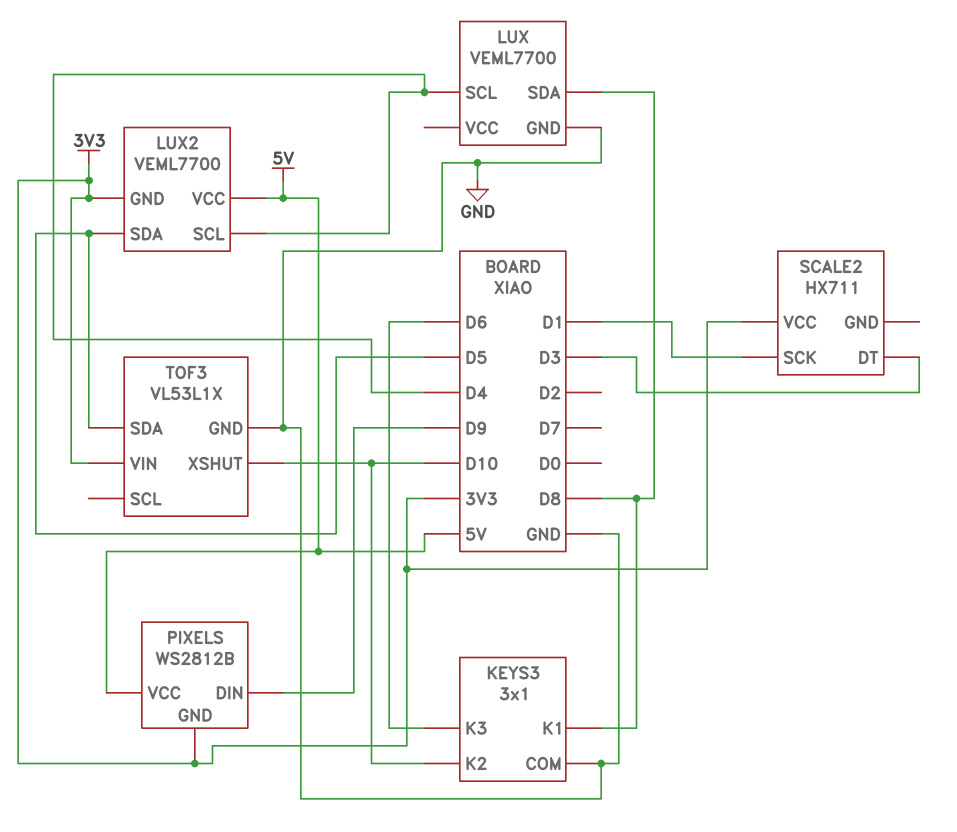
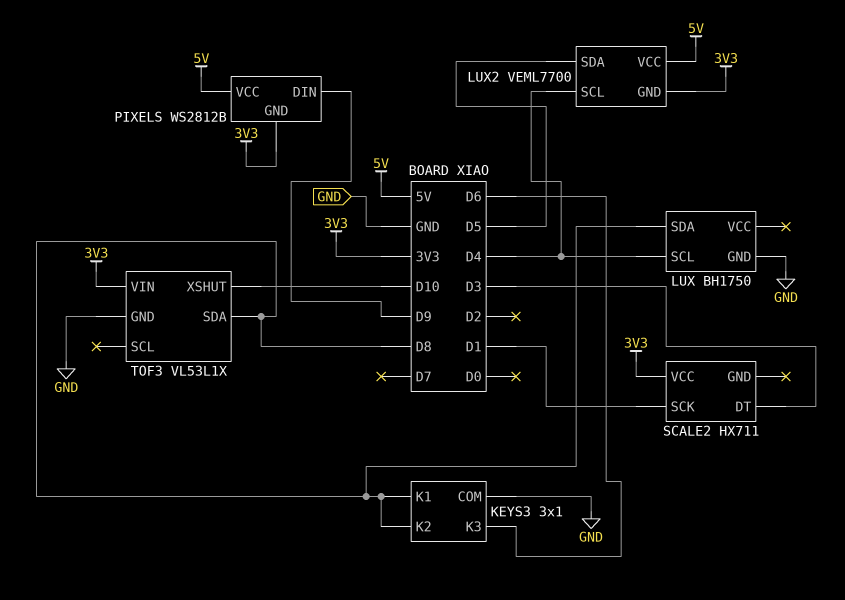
KEYS3 pin K2: D10 -> D8
LUX: VEML7700 -> BH1750
TOF3 pin SDA: D5 -> D8

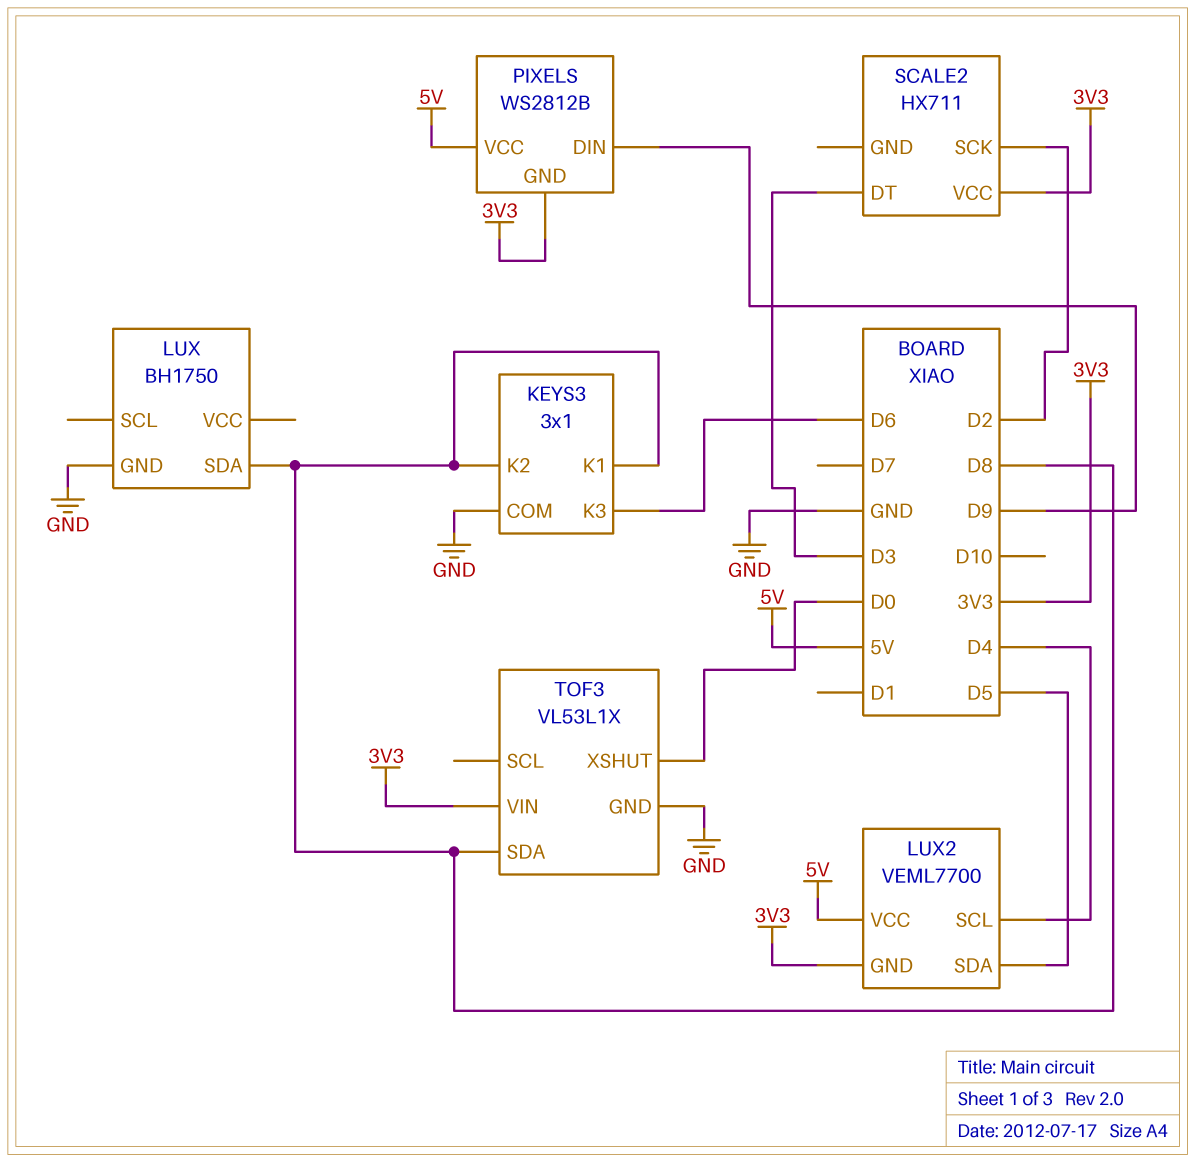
LUX pin SCL: D4 -> none
SCALE2 pin SCK: D1 -> D2
TOF3 pin XSHUT: D10 -> D0

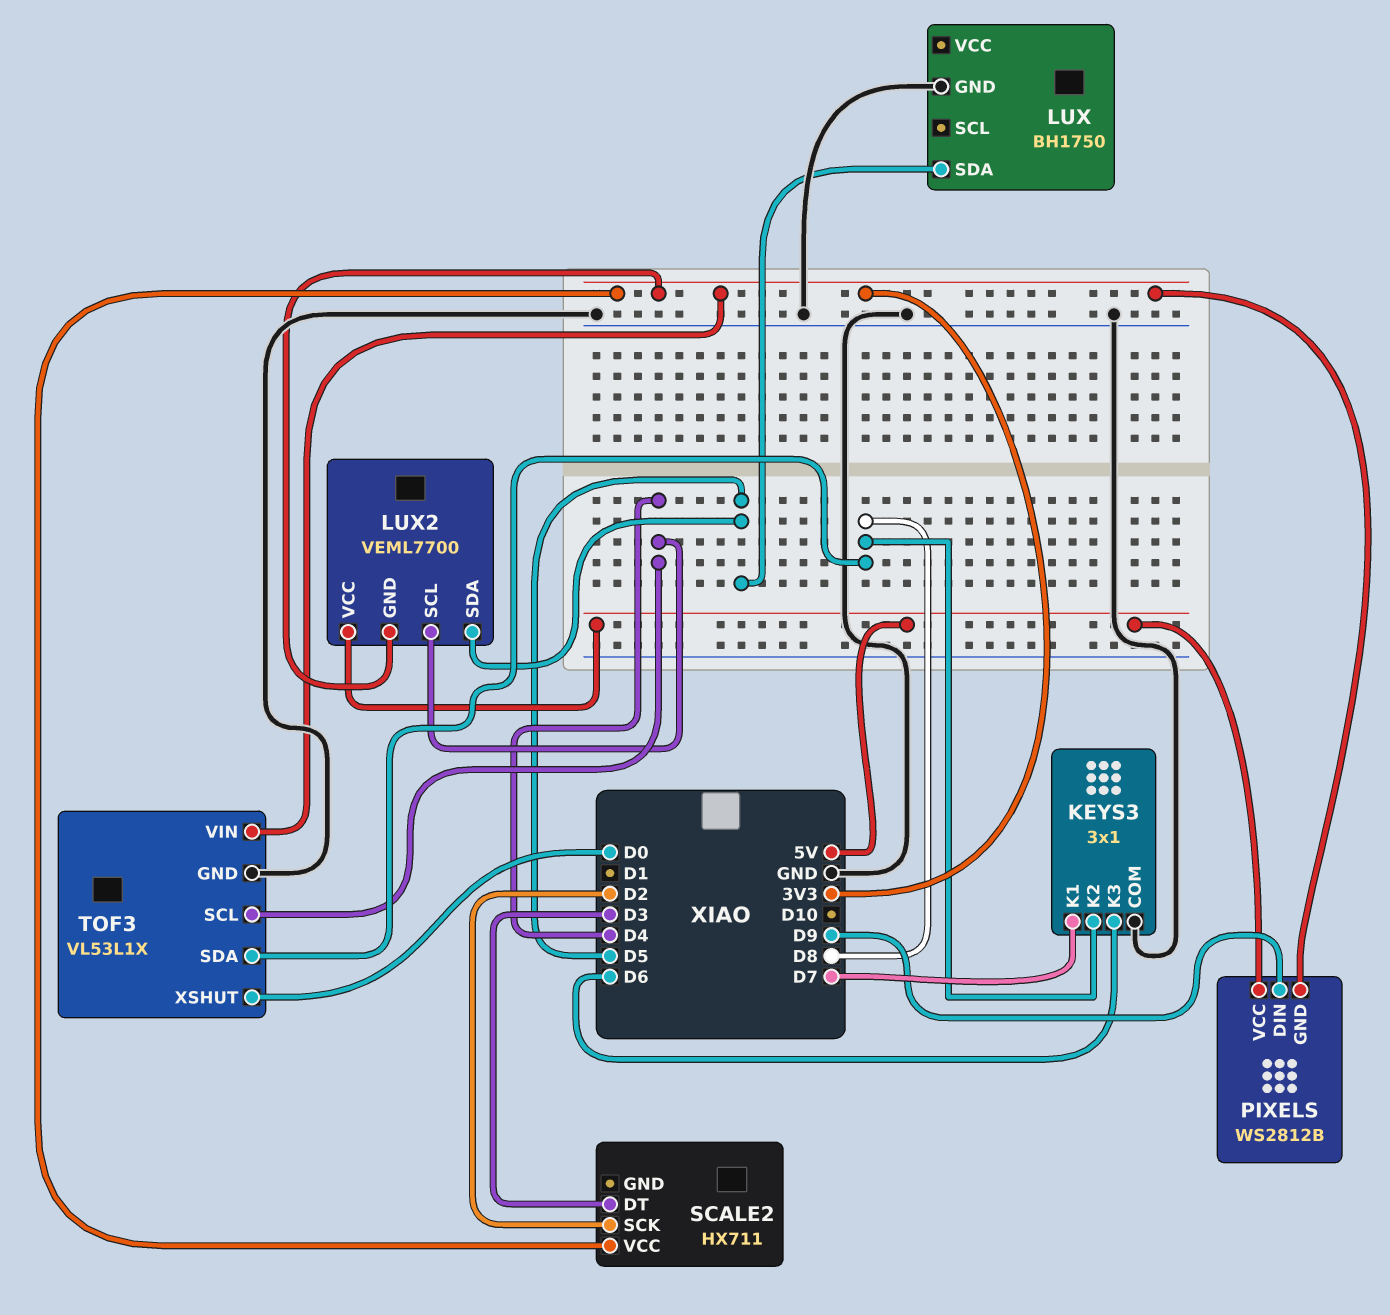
KEYS3 pin K1: D8 -> D7
LUX pin SDA: D8 -> D5
TOF3 pin SCL: none -> D4

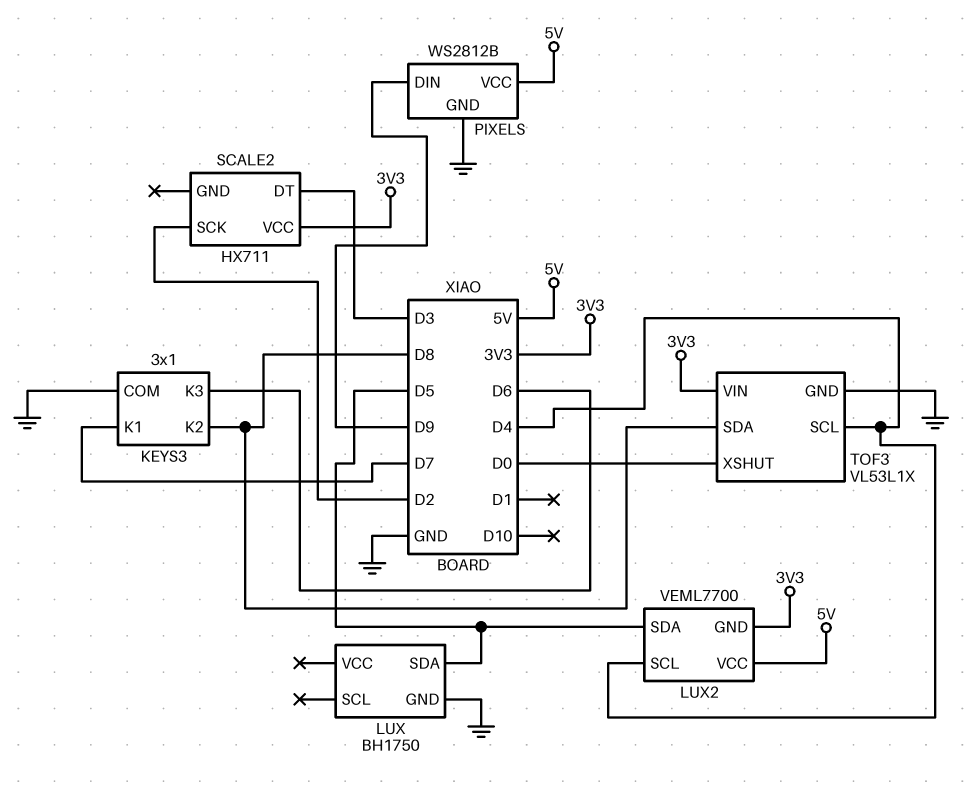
PIXELS pin GND: 3V3 -> GND

